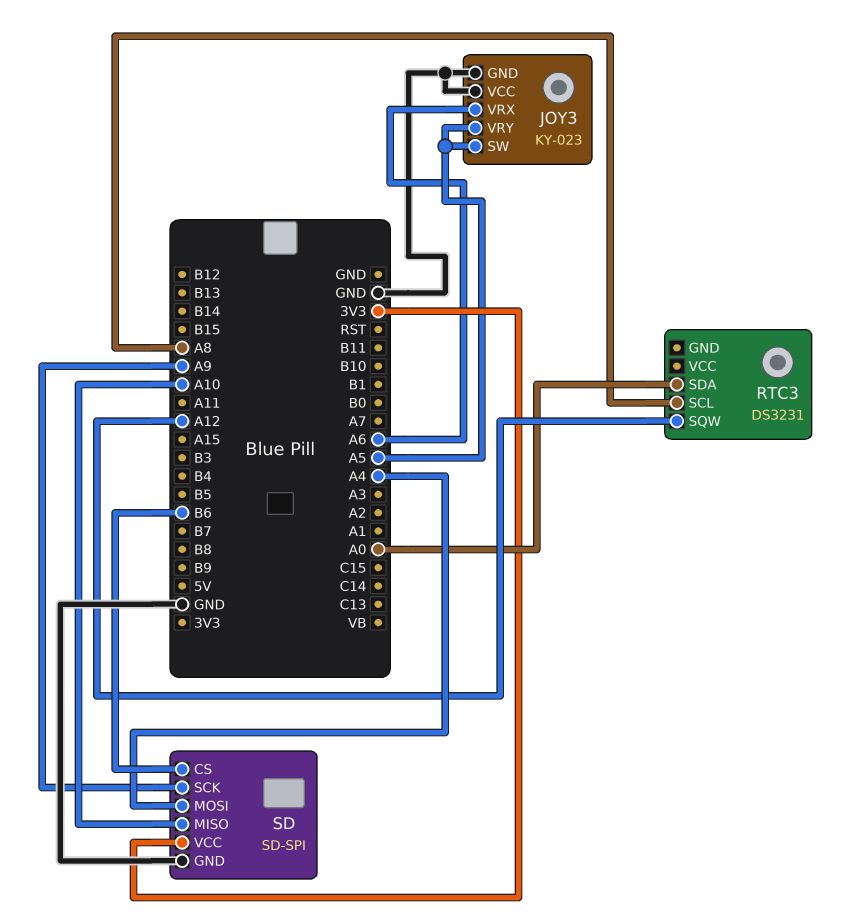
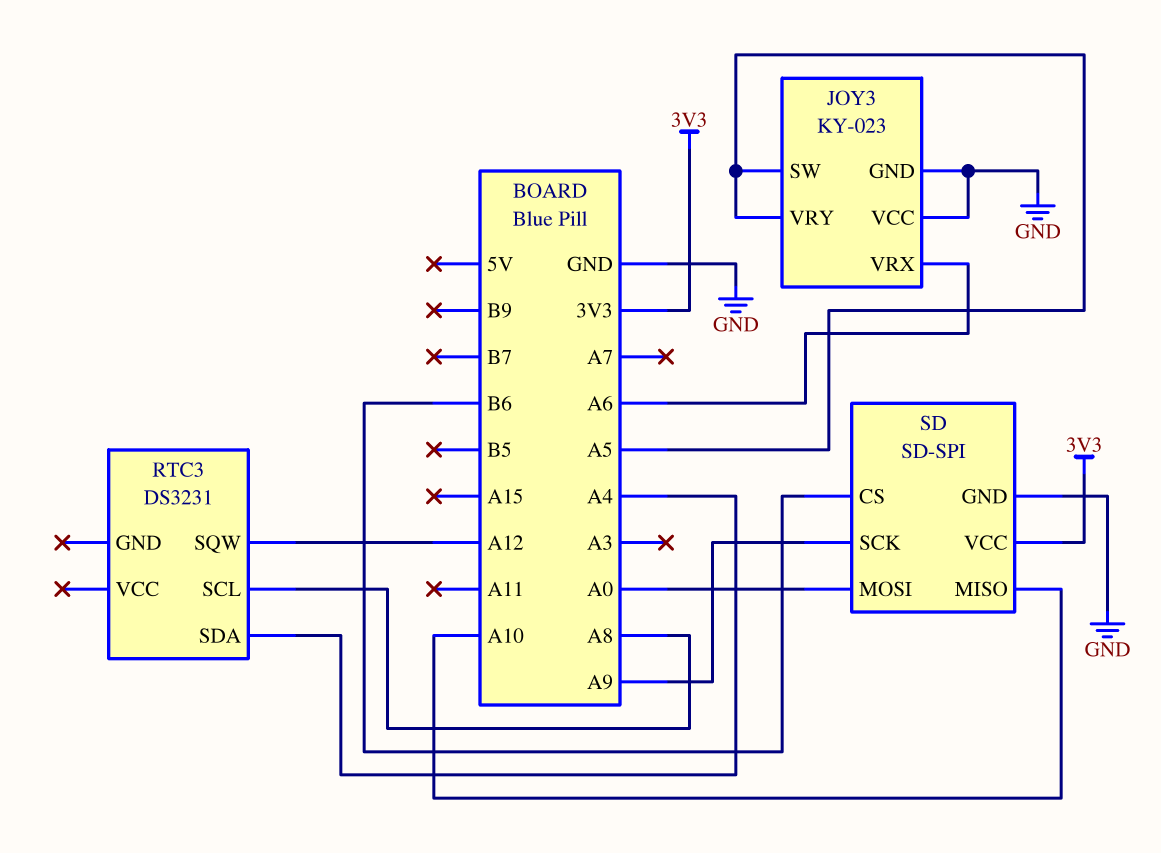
RTC3 pin SDA: A0 -> A4
SD pin MOSI: A4 -> A0

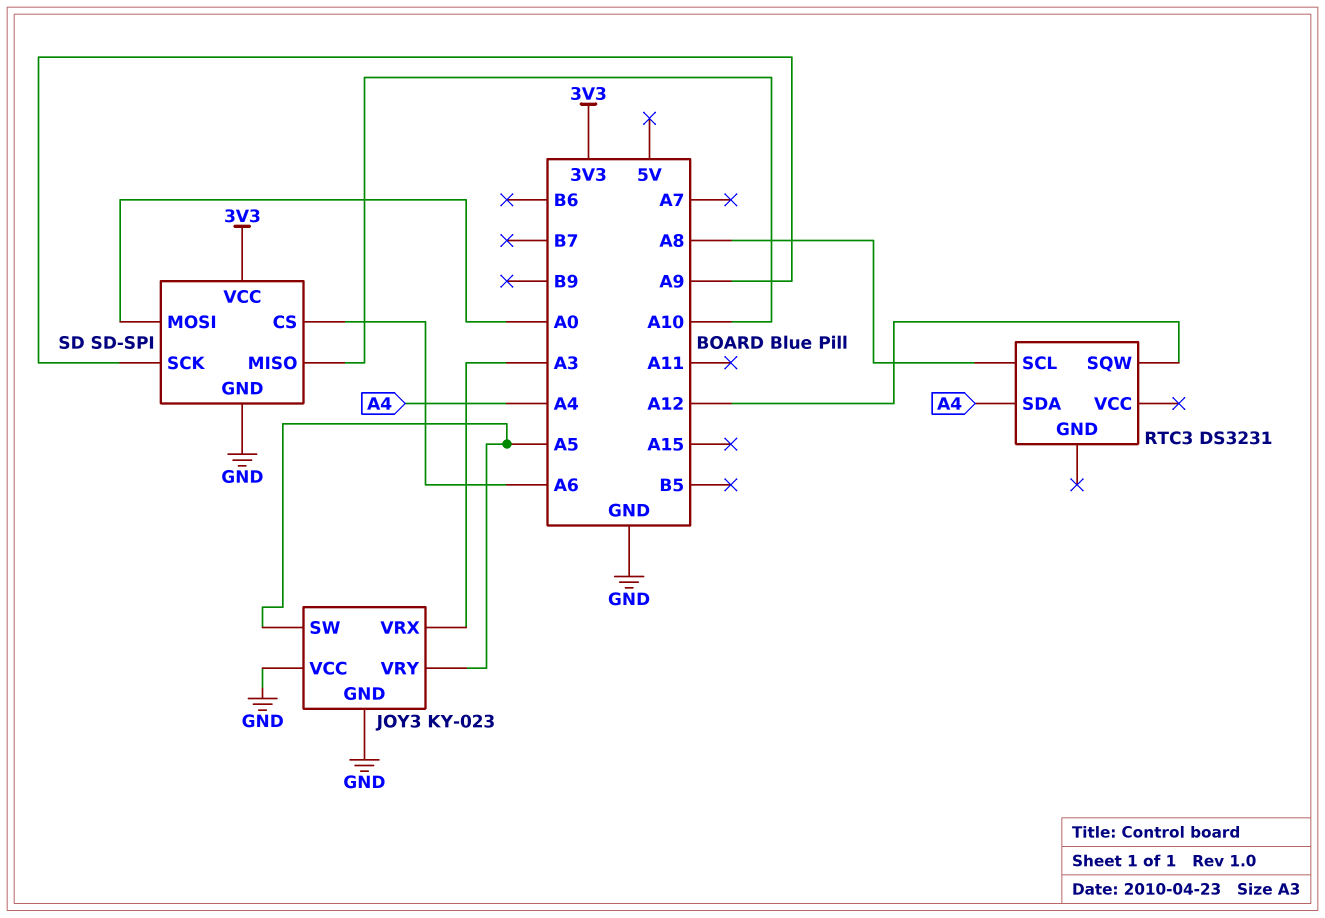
JOY3 pin VRX: A6 -> A3
SD pin CS: B6 -> A6

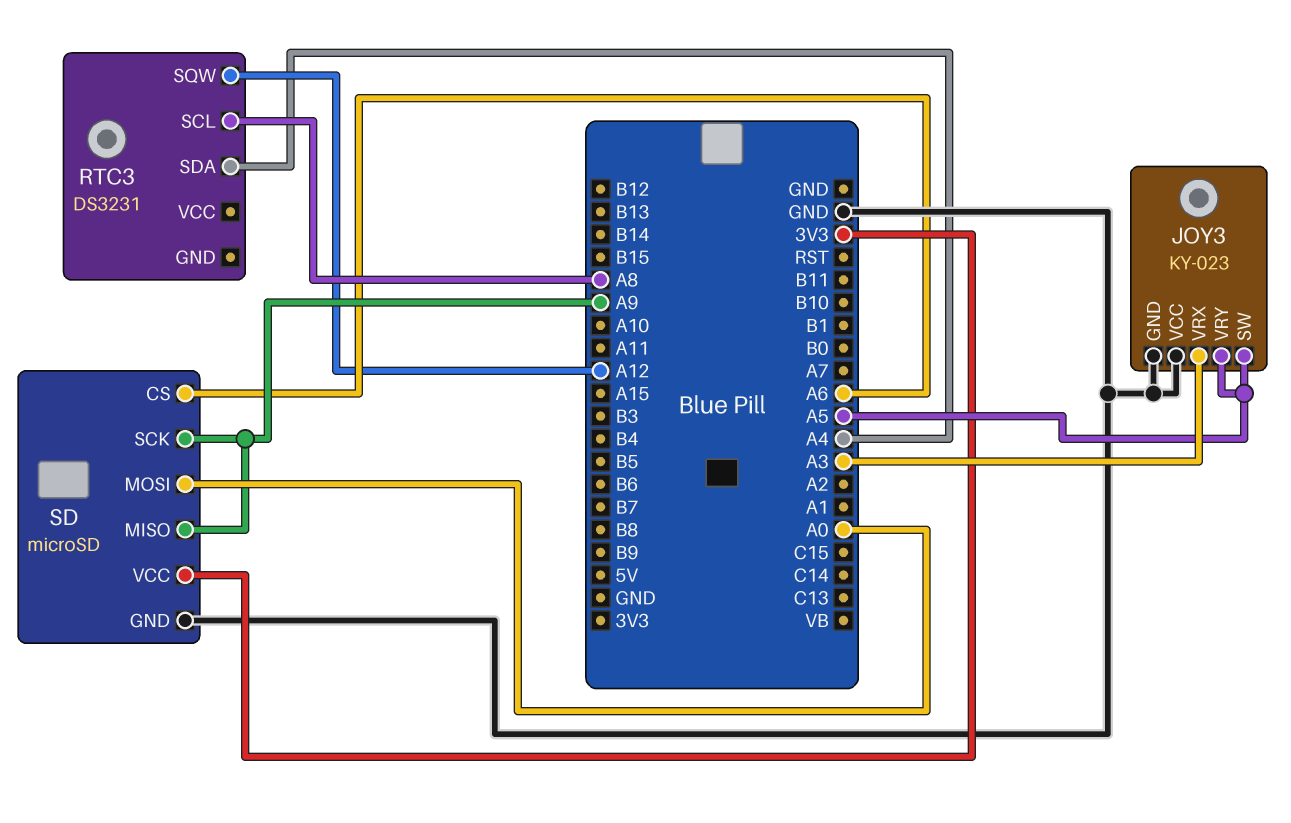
SD: SD-SPI -> microSD
SD pin MISO: A10 -> A9

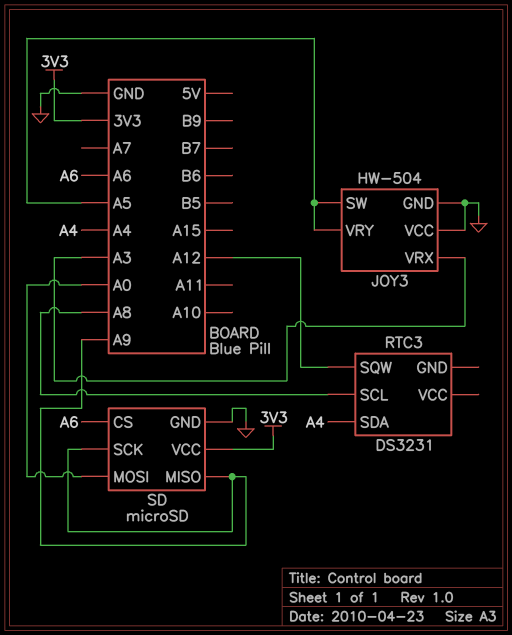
JOY3: KY-023 -> HW-504

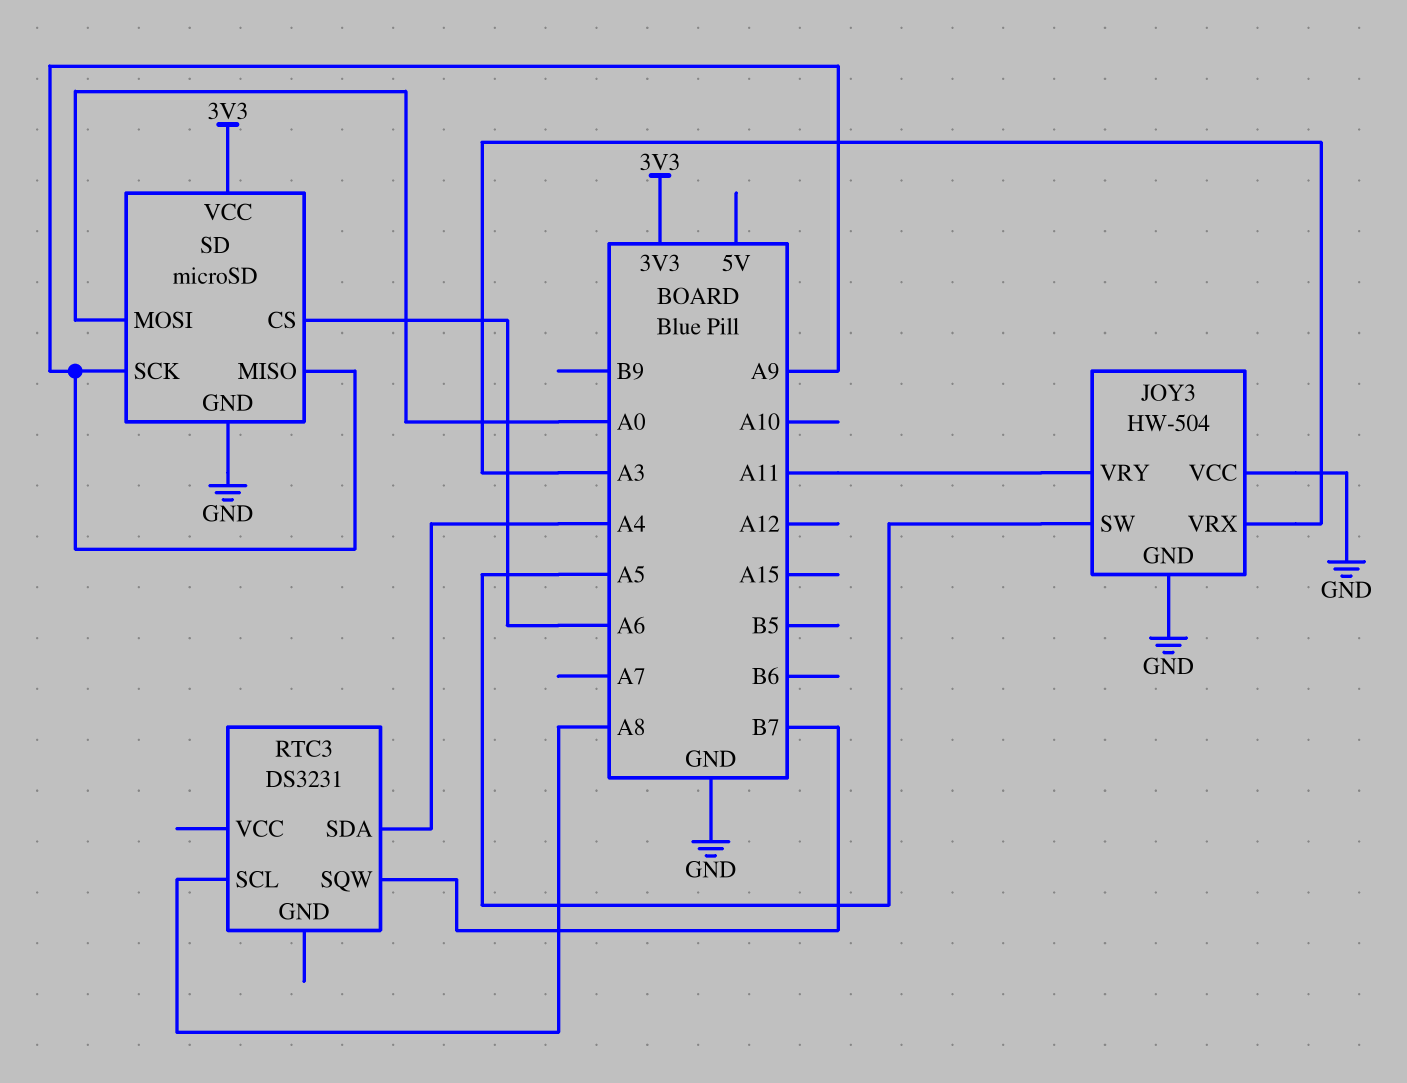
JOY3 pin VRY: A5 -> A11
RTC3 pin SQW: A12 -> B7

